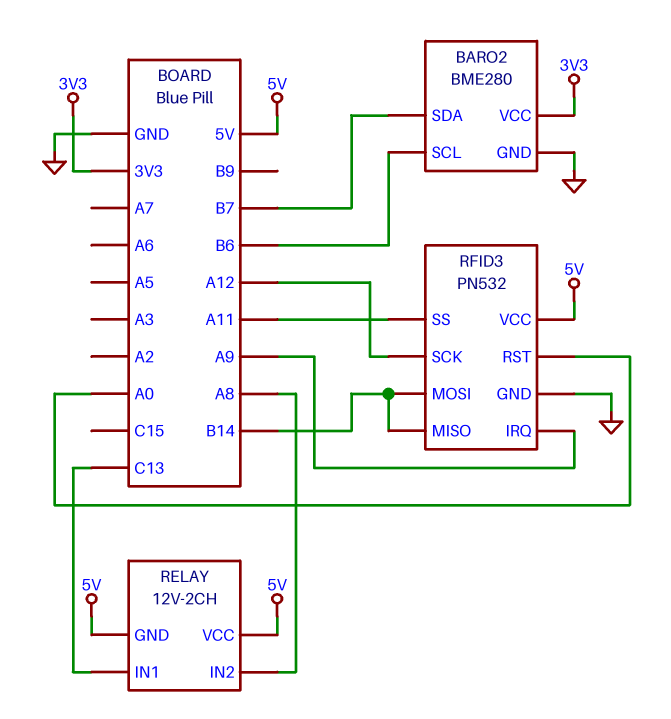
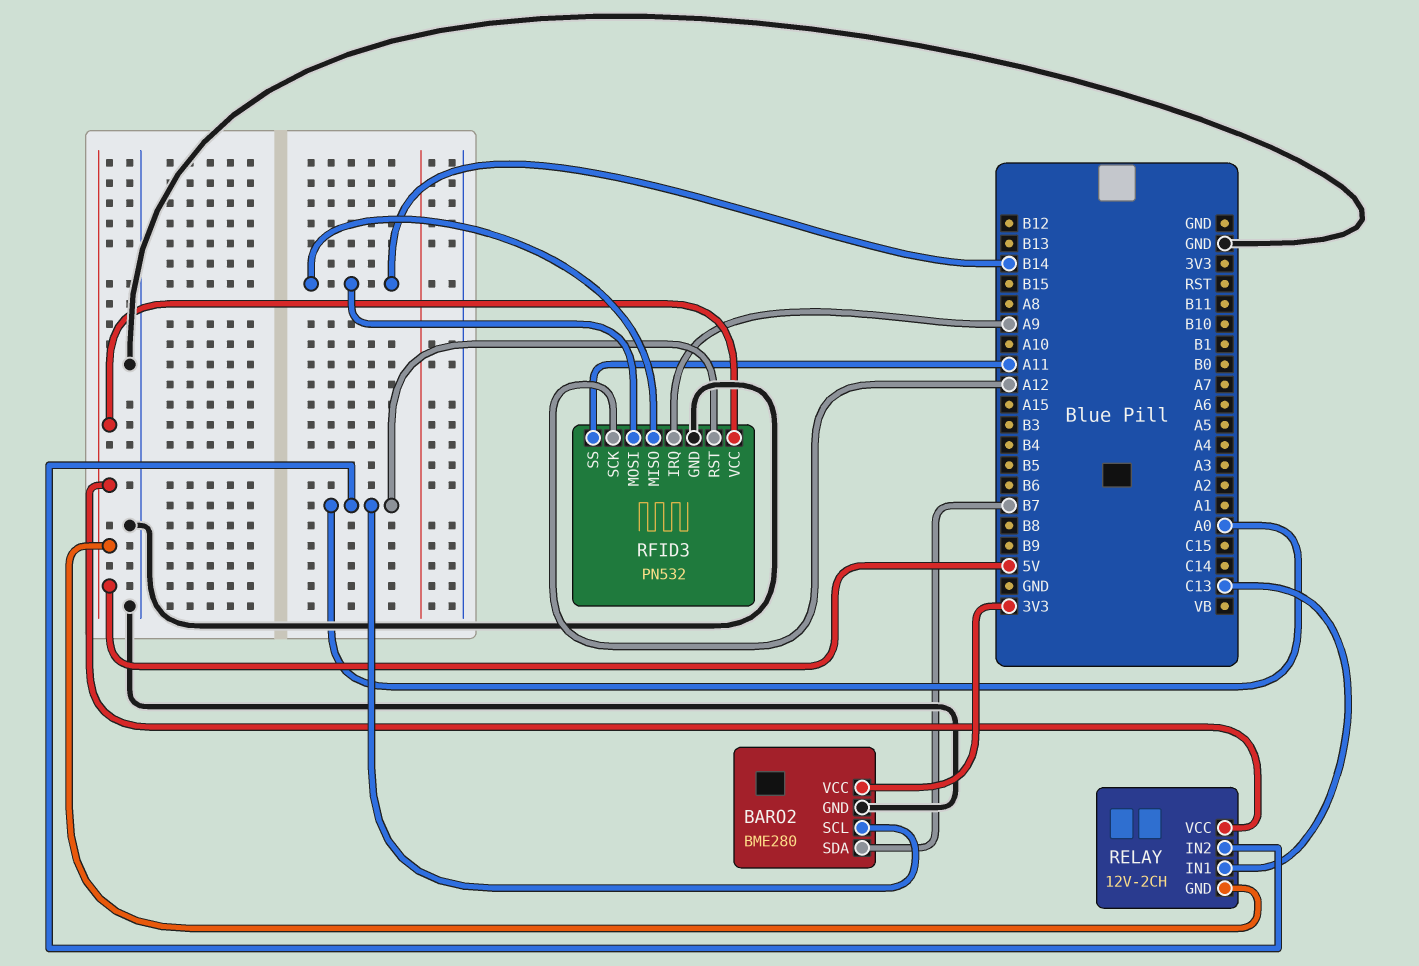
BARO2 pin SCL: B6 -> A0
RELAY pin IN2: A8 -> A0

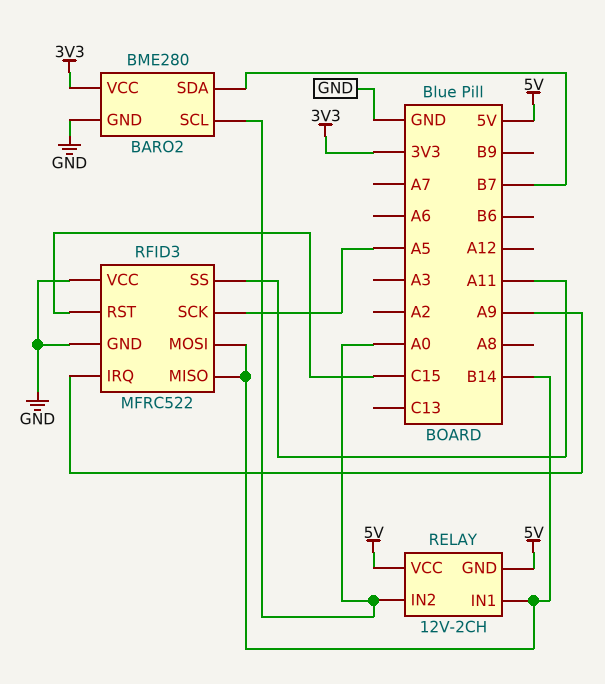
RELAY pin IN1: C13 -> B14
RFID3: PN532 -> MFRC522
RFID3 pin RST: A0 -> C15
RFID3 pin SCK: A12 -> A5
RFID3 pin VCC: 5V -> GND

